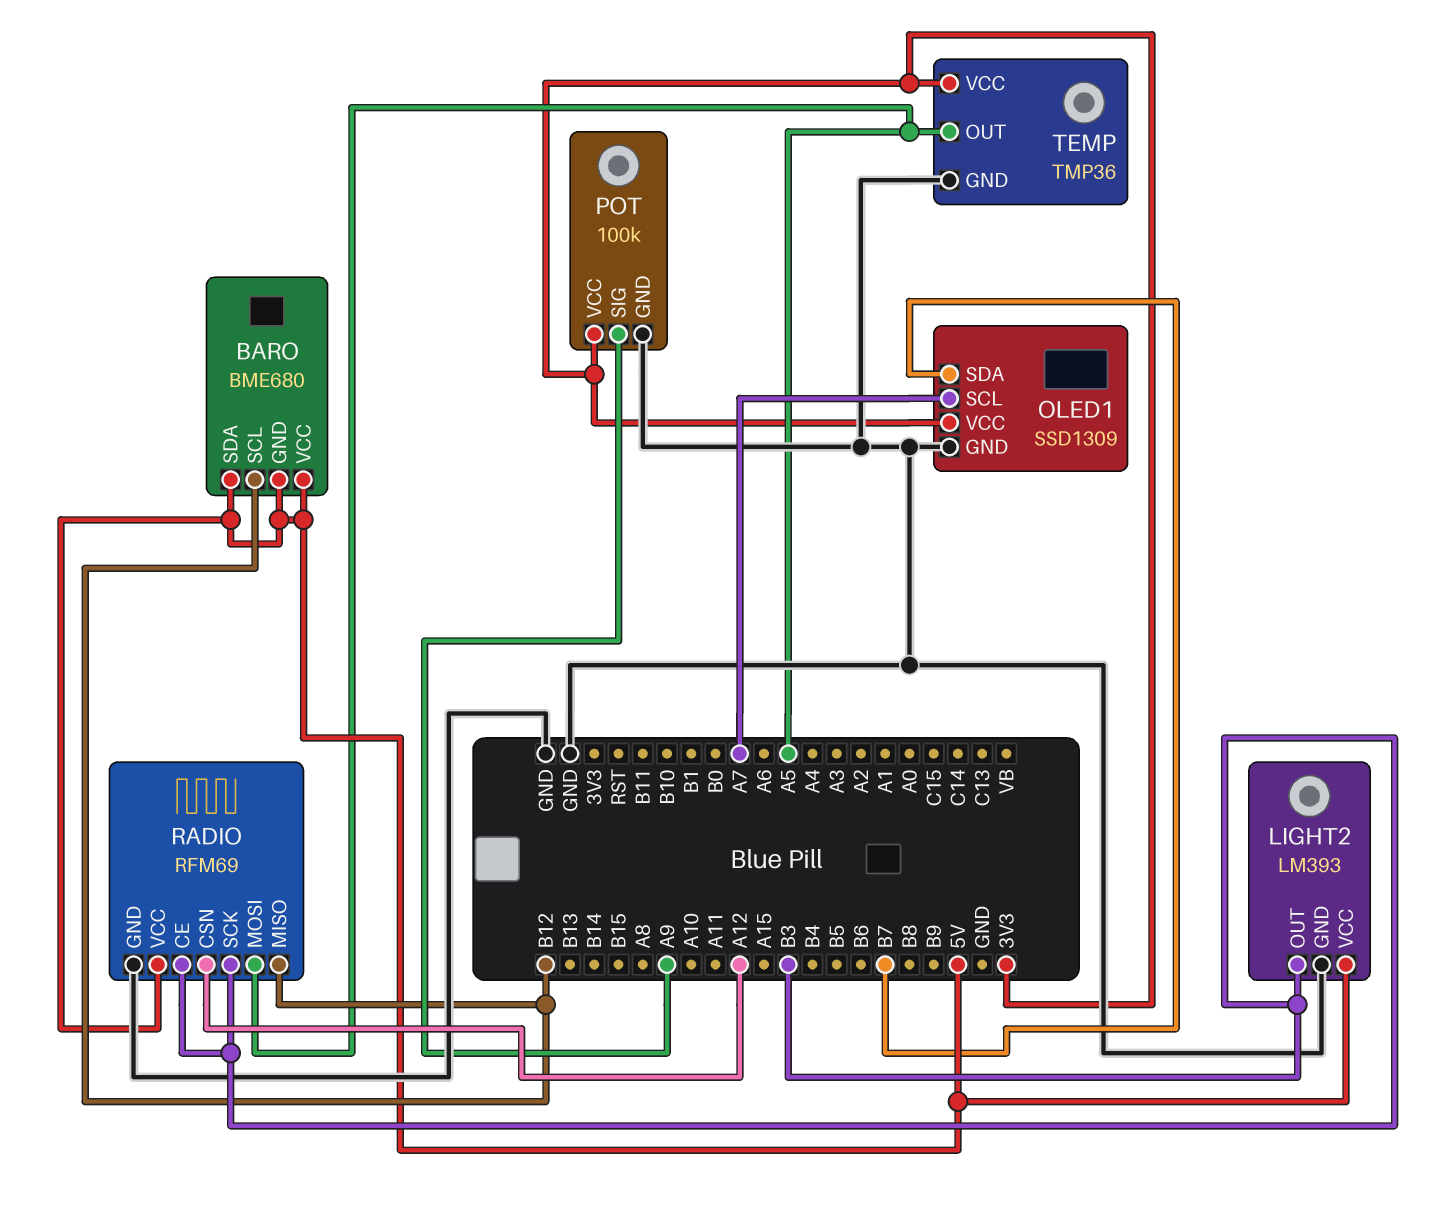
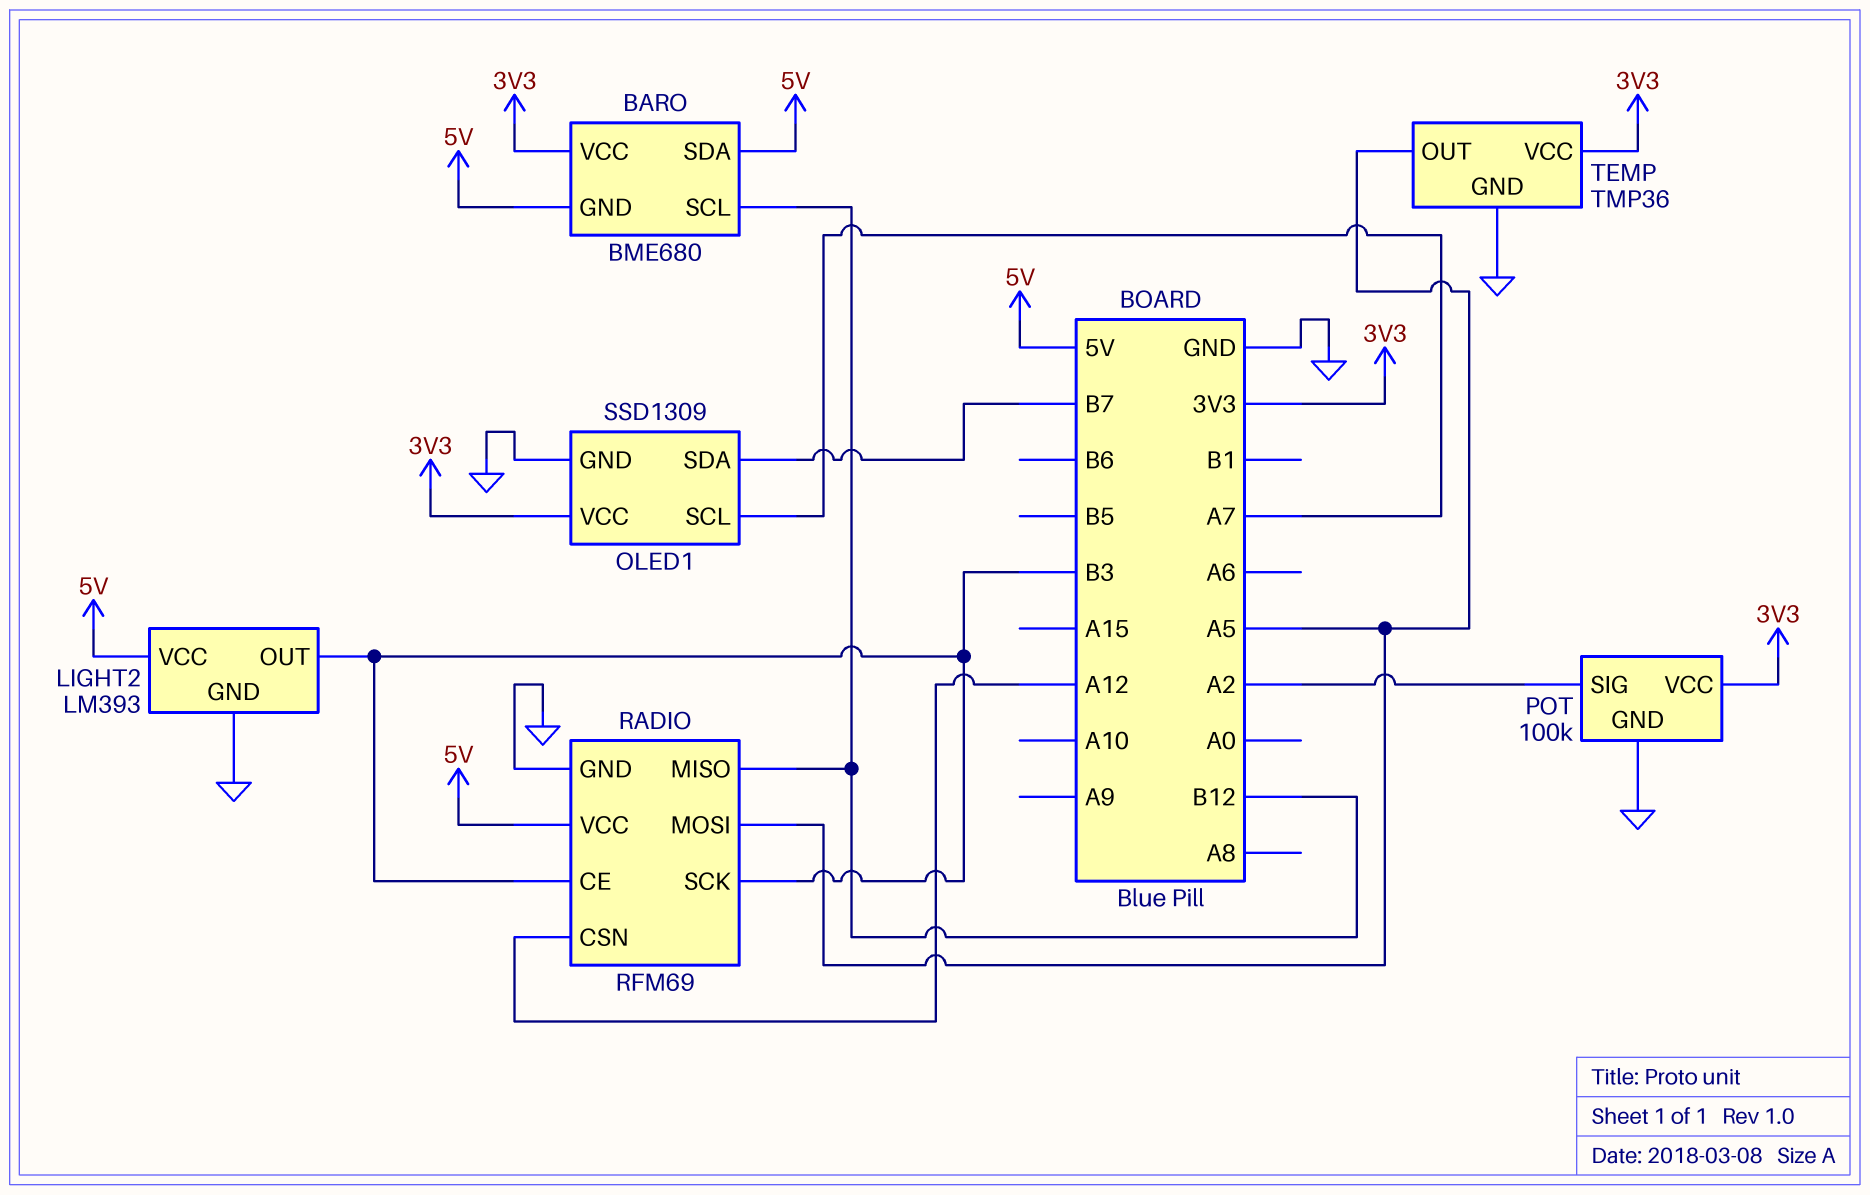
BARO pin VCC: 5V -> 3V3
POT pin SIG: A9 -> A2

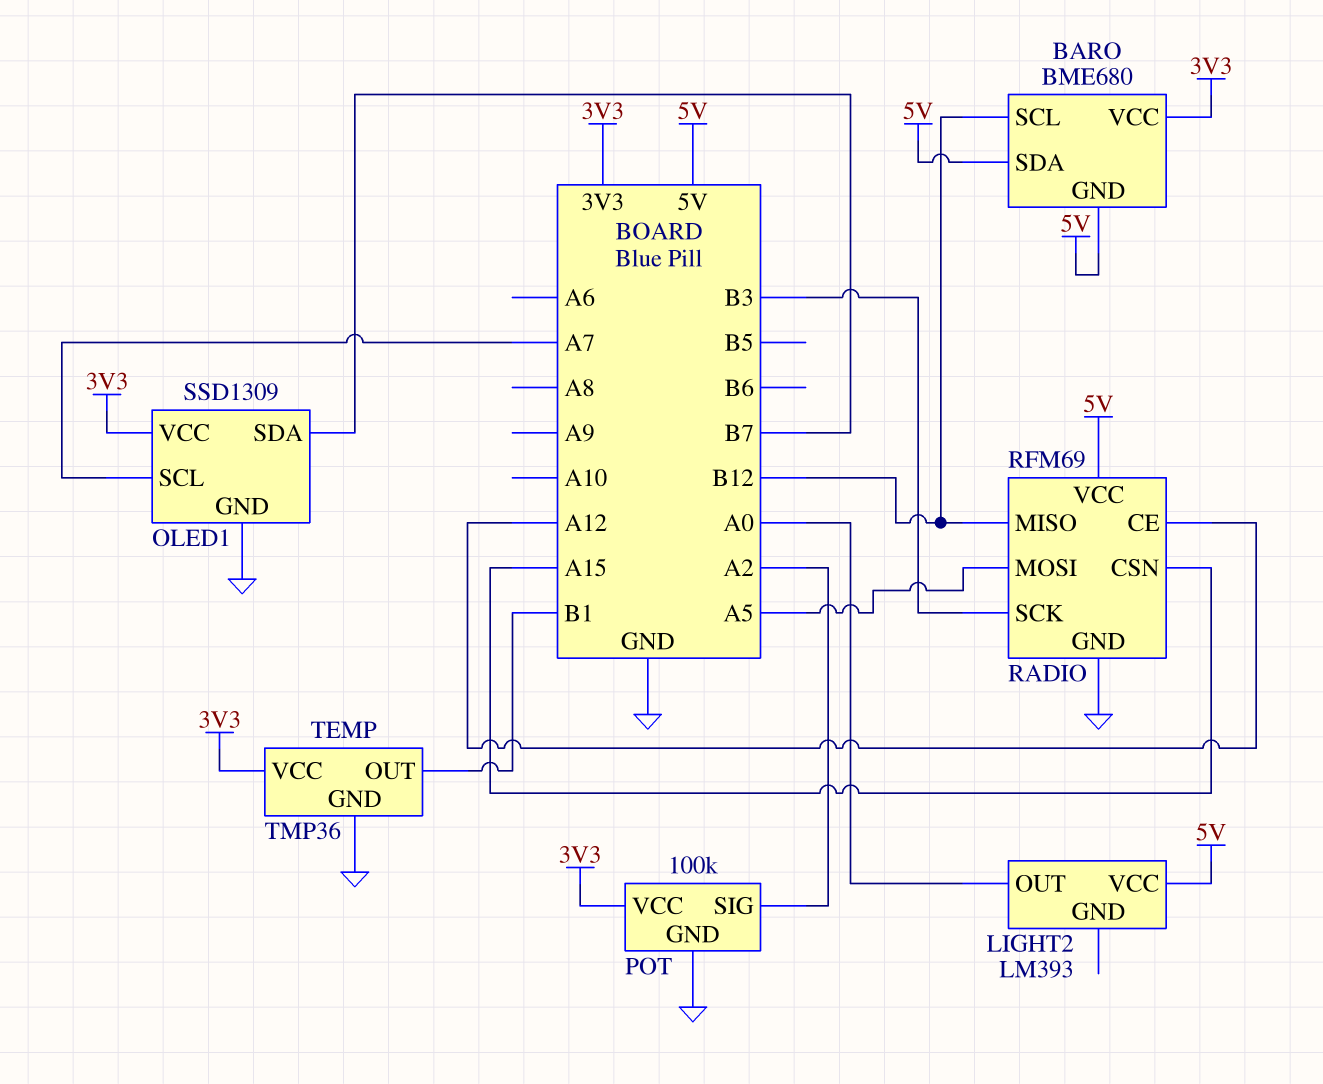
LIGHT2 pin GND: GND -> none
LIGHT2 pin OUT: B3 -> A0
RADIO pin CE: B3 -> A12
RADIO pin CSN: A12 -> A15
TEMP pin OUT: A5 -> B1

